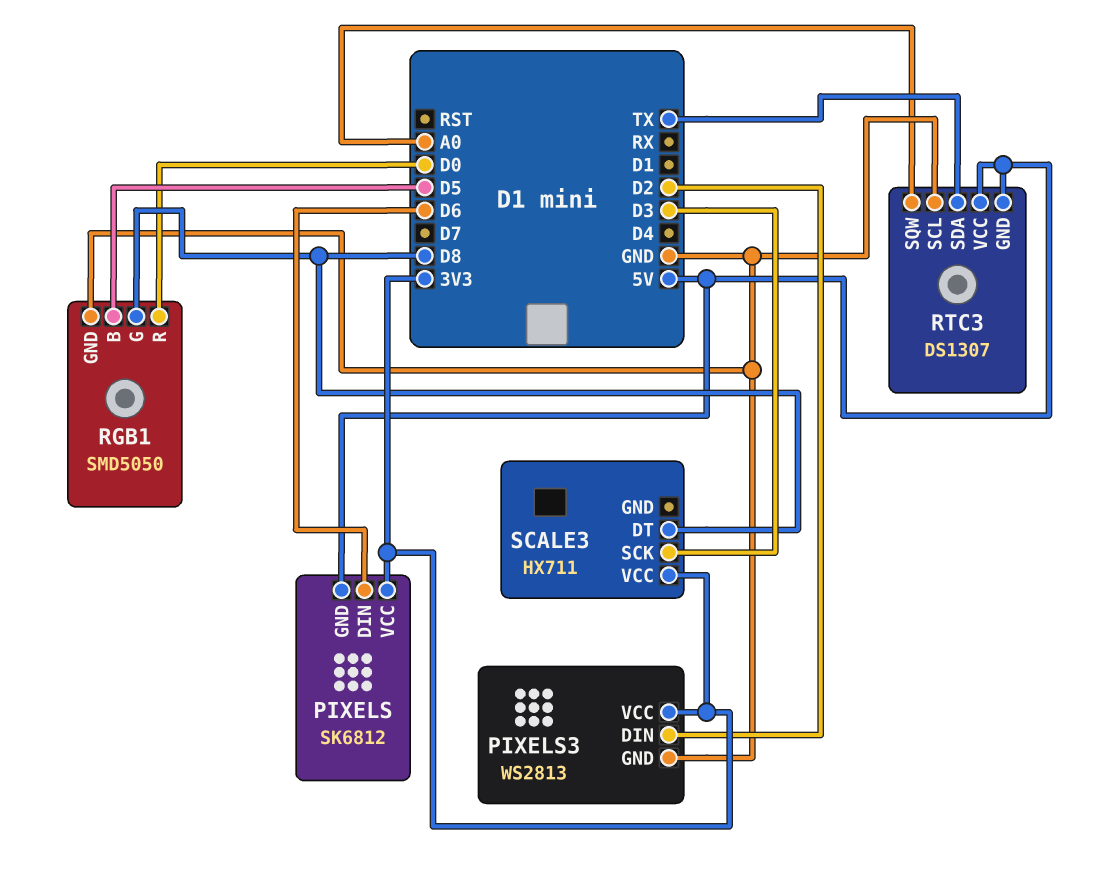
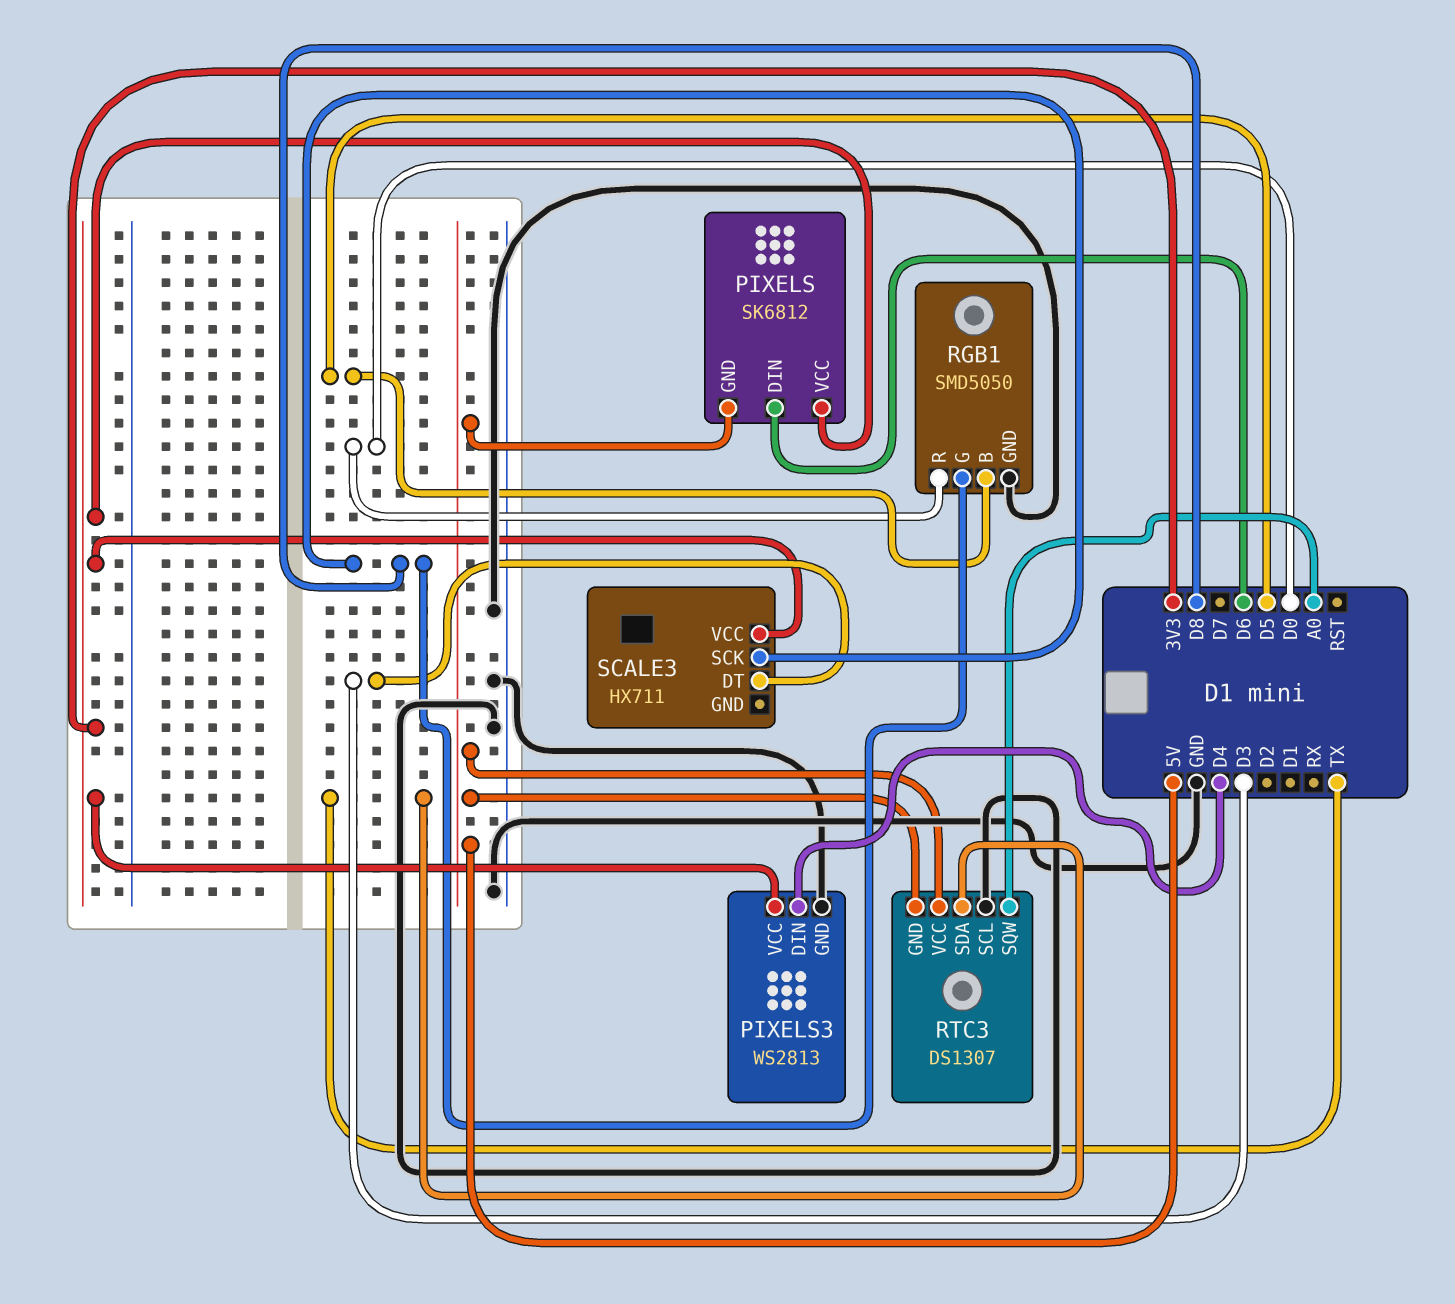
PIXELS3 pin DIN: D2 -> D4
SCALE3 pin DT: D8 -> D3
SCALE3 pin SCK: D3 -> D8

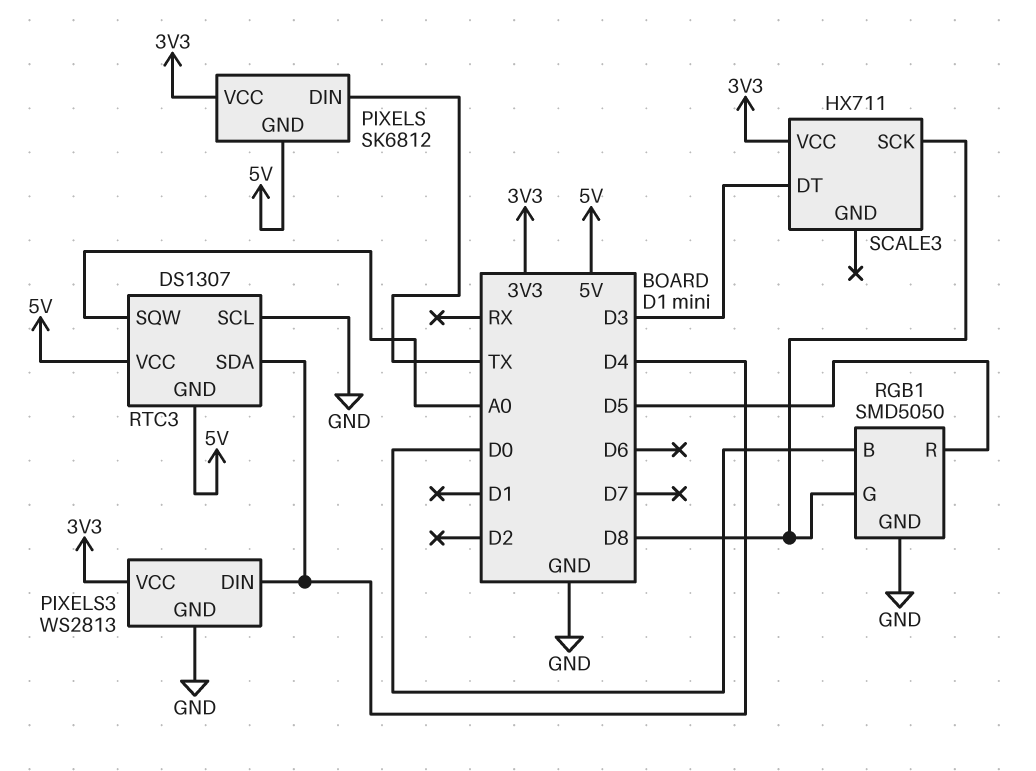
PIXELS pin DIN: D6 -> TX
RGB1 pin B: D5 -> D0
RGB1 pin R: D0 -> D5
RTC3 pin SDA: TX -> D4

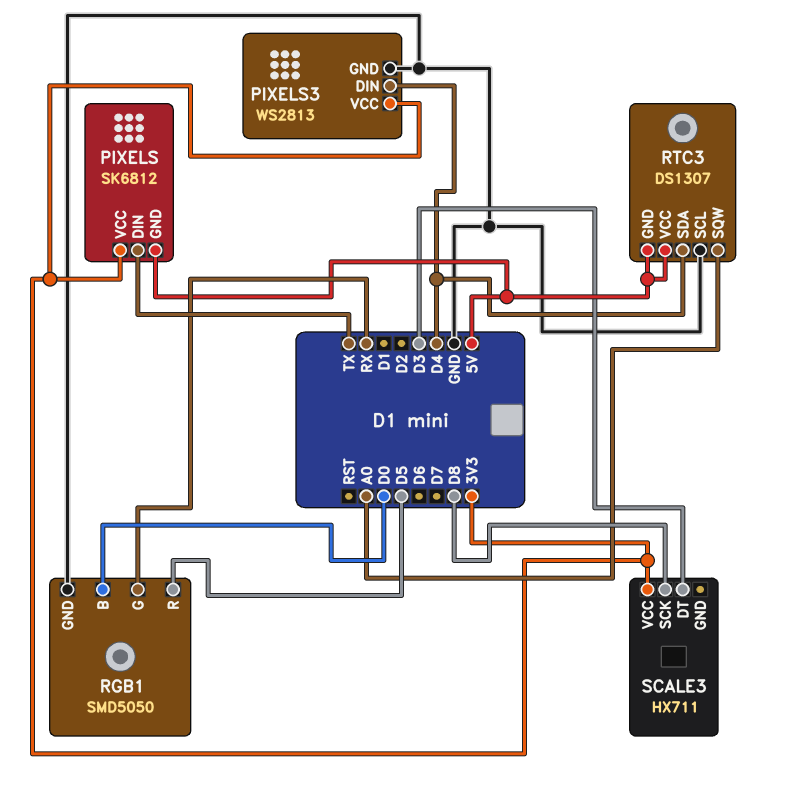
RGB1 pin G: D8 -> RX

